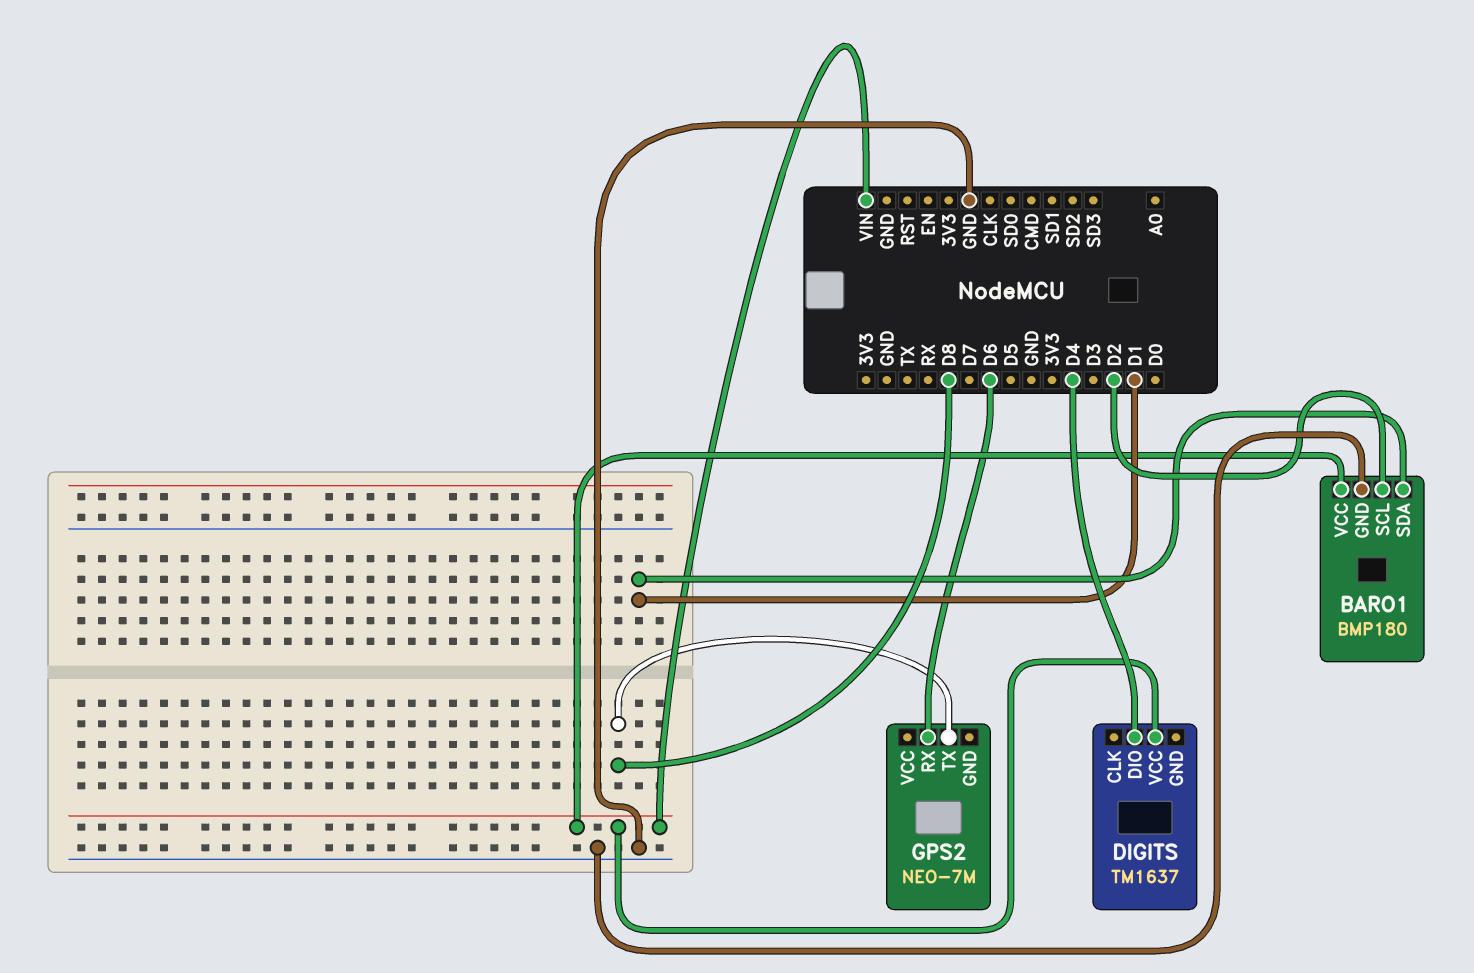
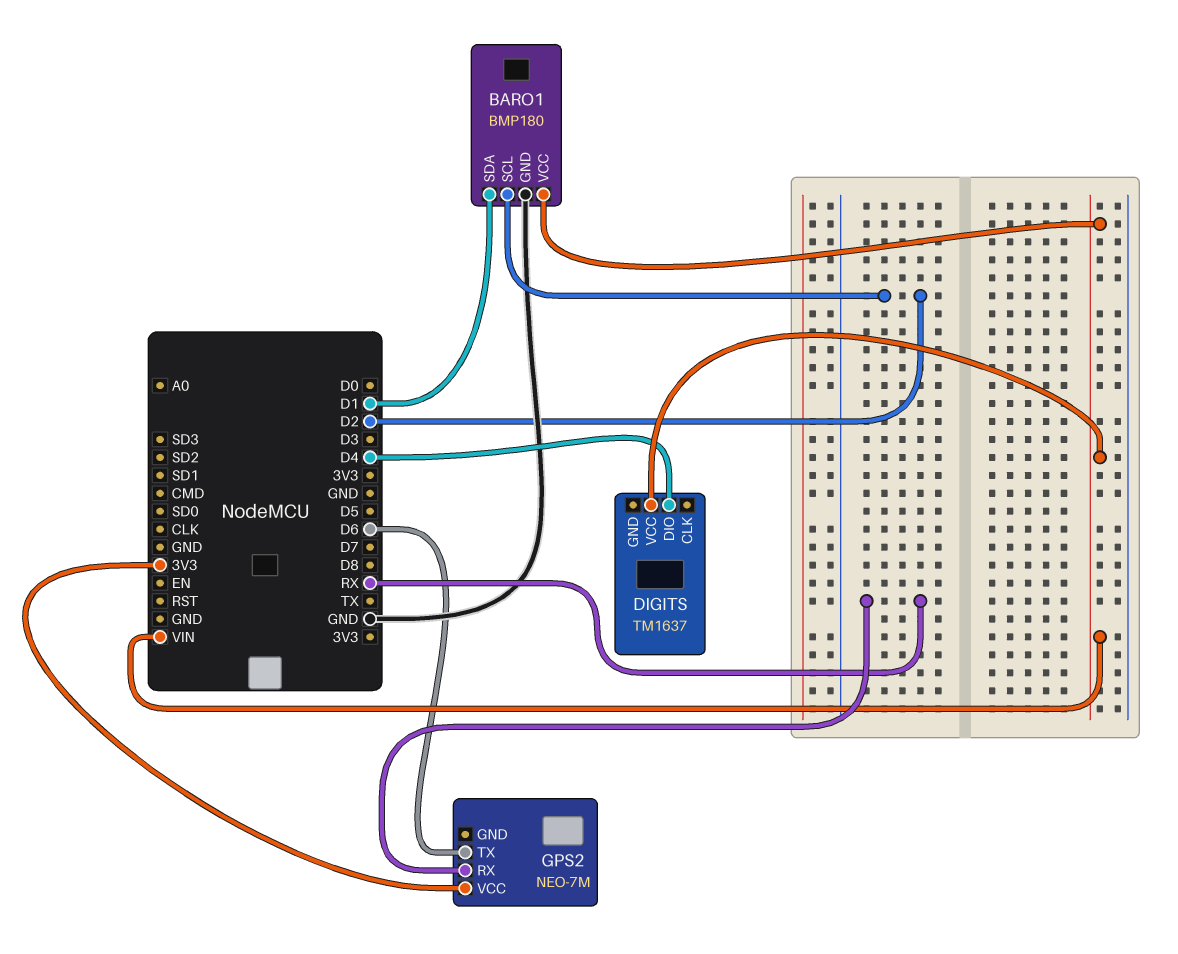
GPS2 pin RX: D6 -> RX
GPS2 pin TX: D8 -> D6
GPS2 pin VCC: none -> 3V3

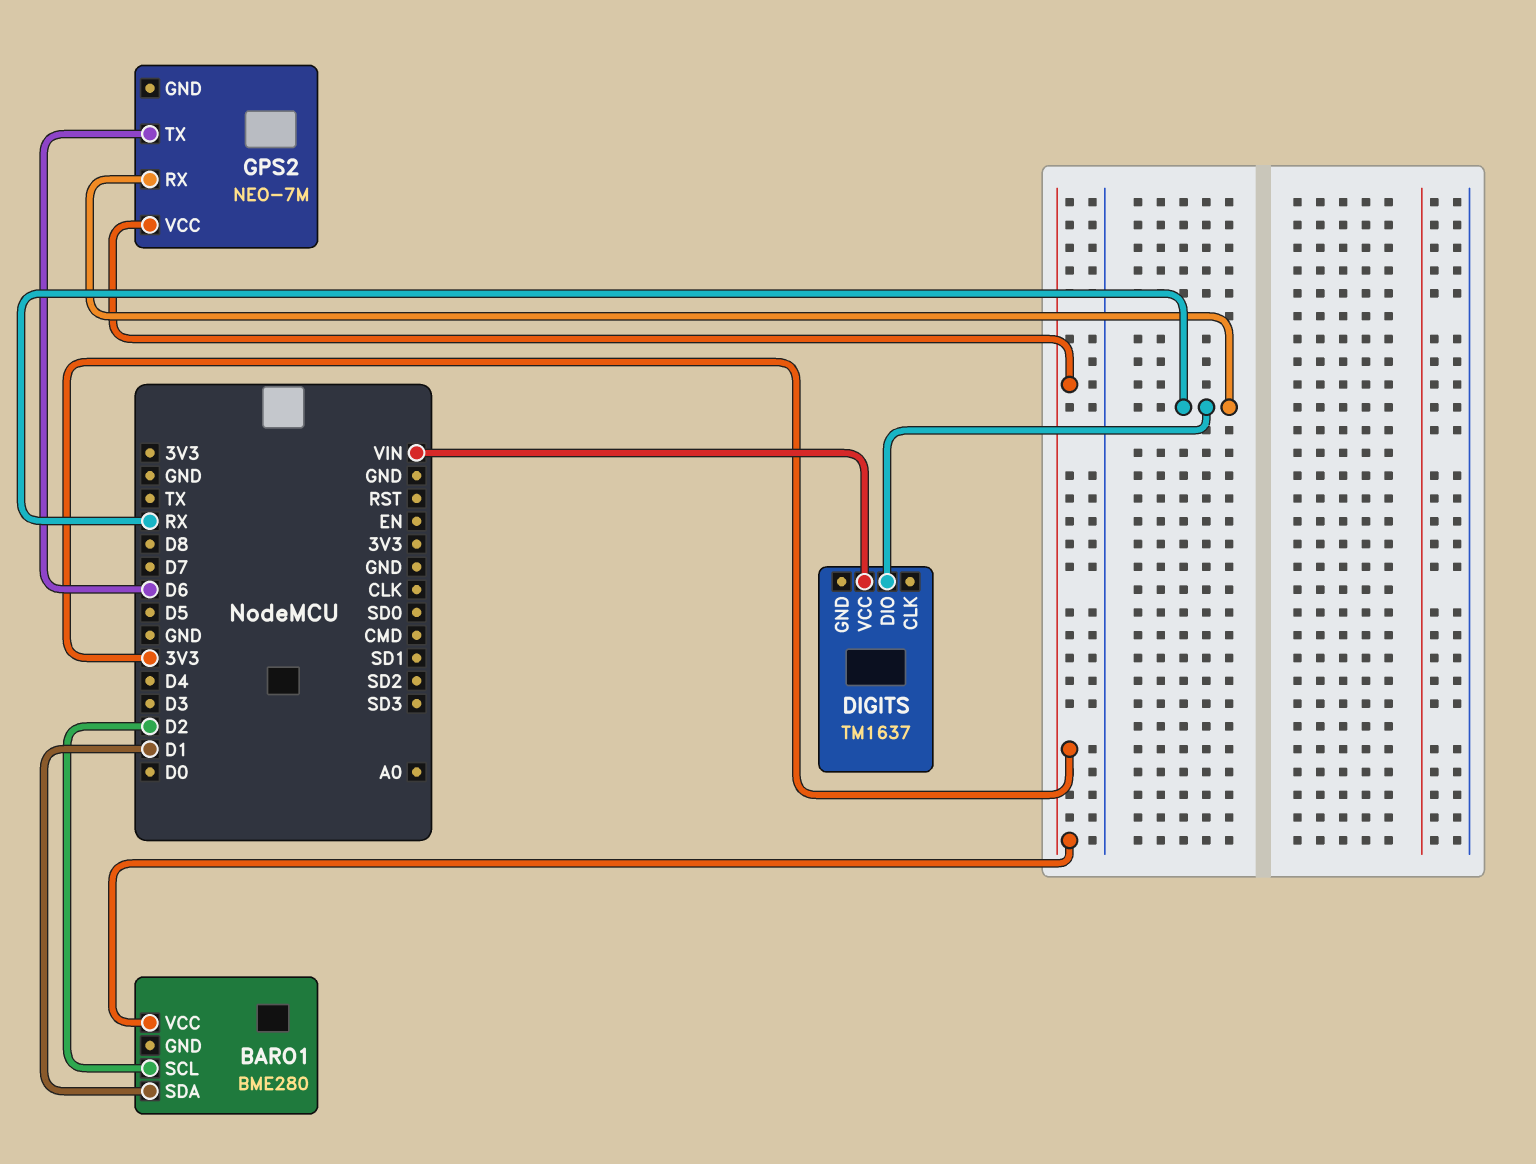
BARO1: BMP180 -> BME280
BARO1 pin GND: GND -> none
BARO1 pin VCC: VIN -> 3V3
DIGITS pin DIO: D4 -> RX

